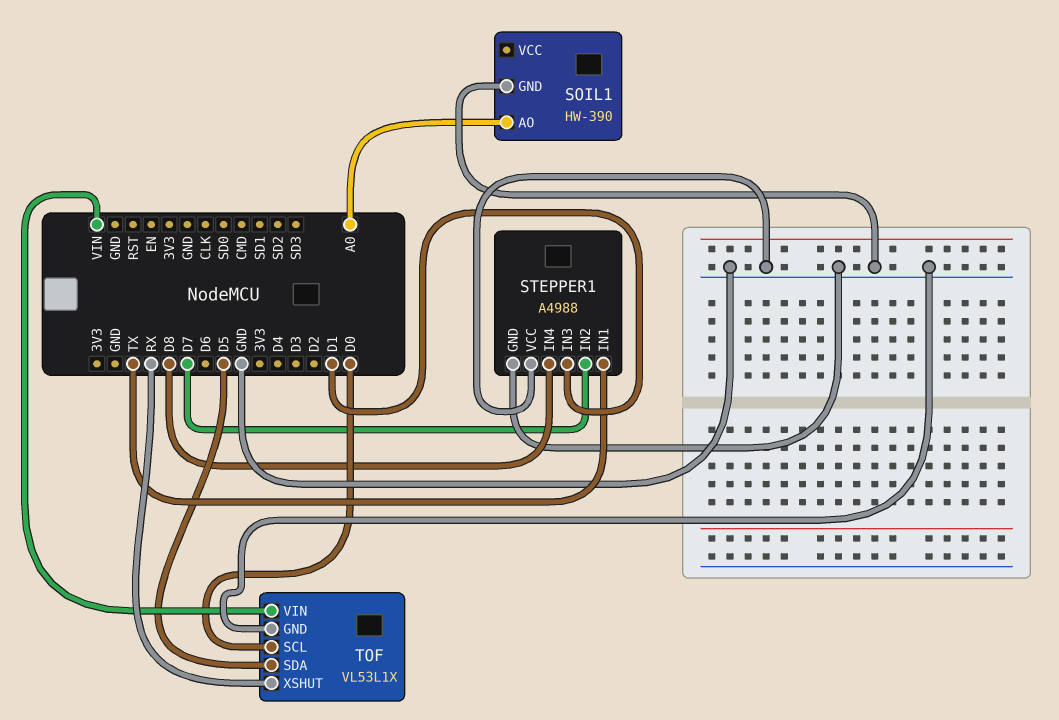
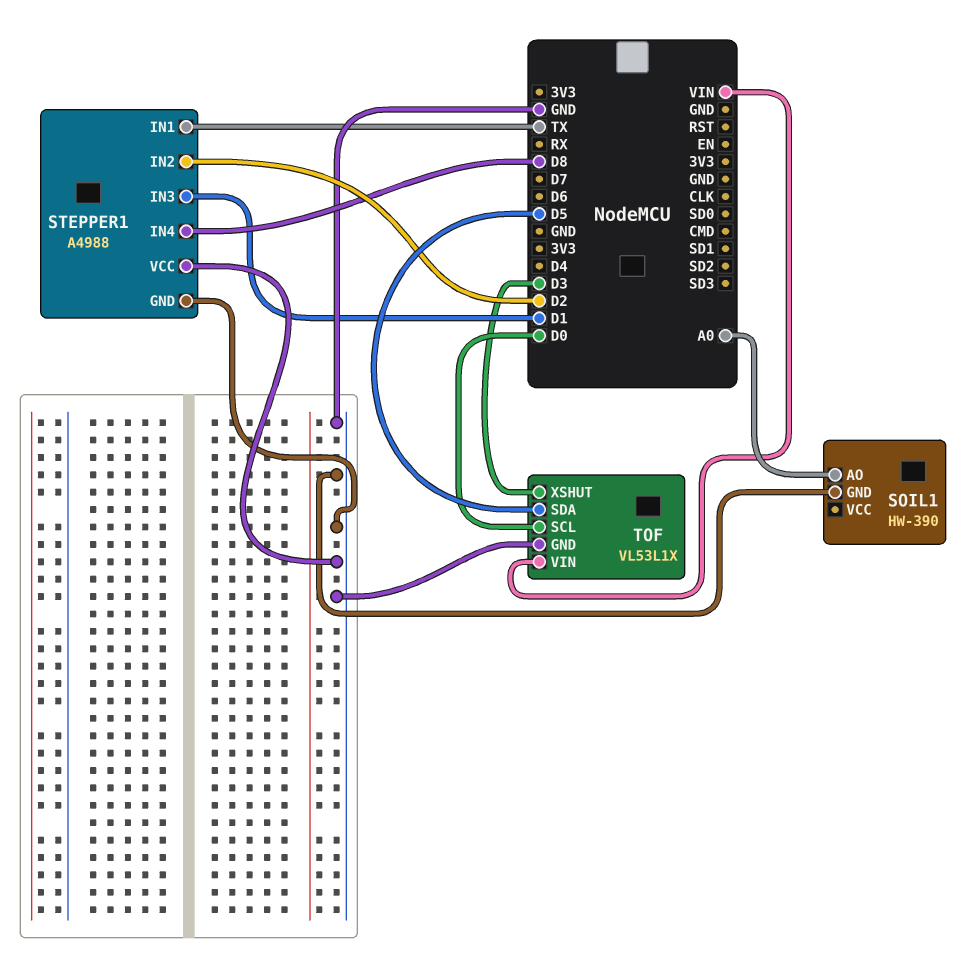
STEPPER1 pin IN2: D7 -> D2
TOF pin XSHUT: RX -> D3

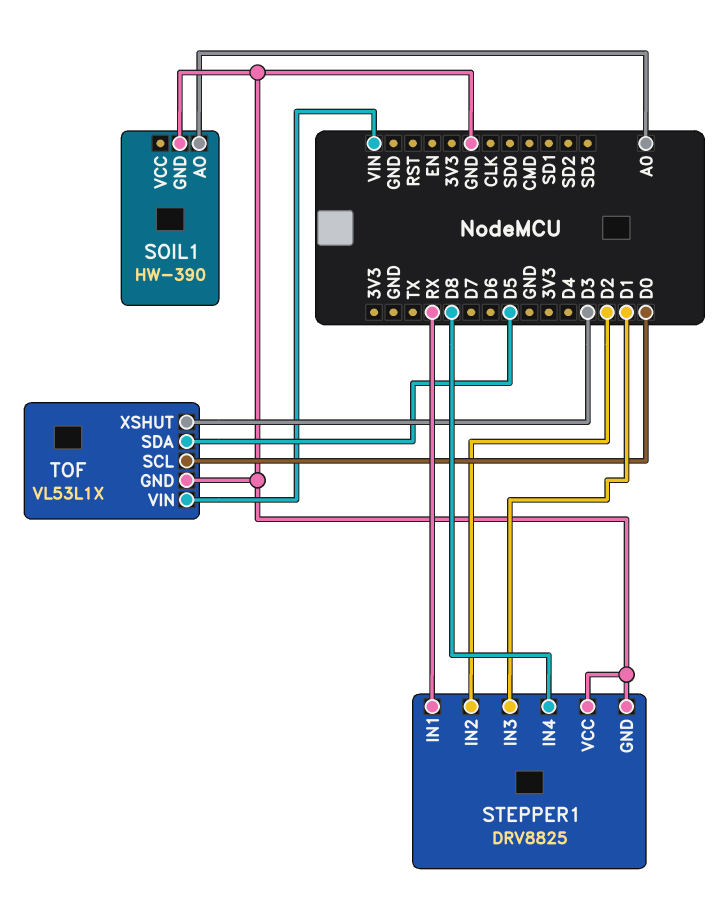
STEPPER1: A4988 -> DRV8825
STEPPER1 pin IN1: TX -> RX

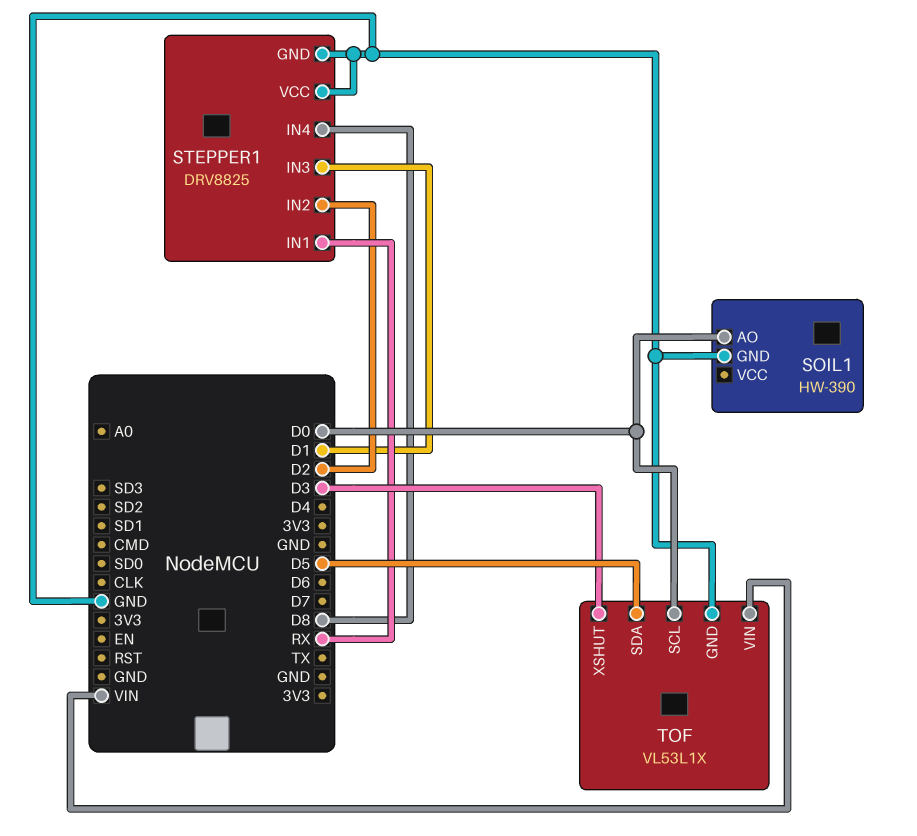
SOIL1 pin AO: A0 -> D0

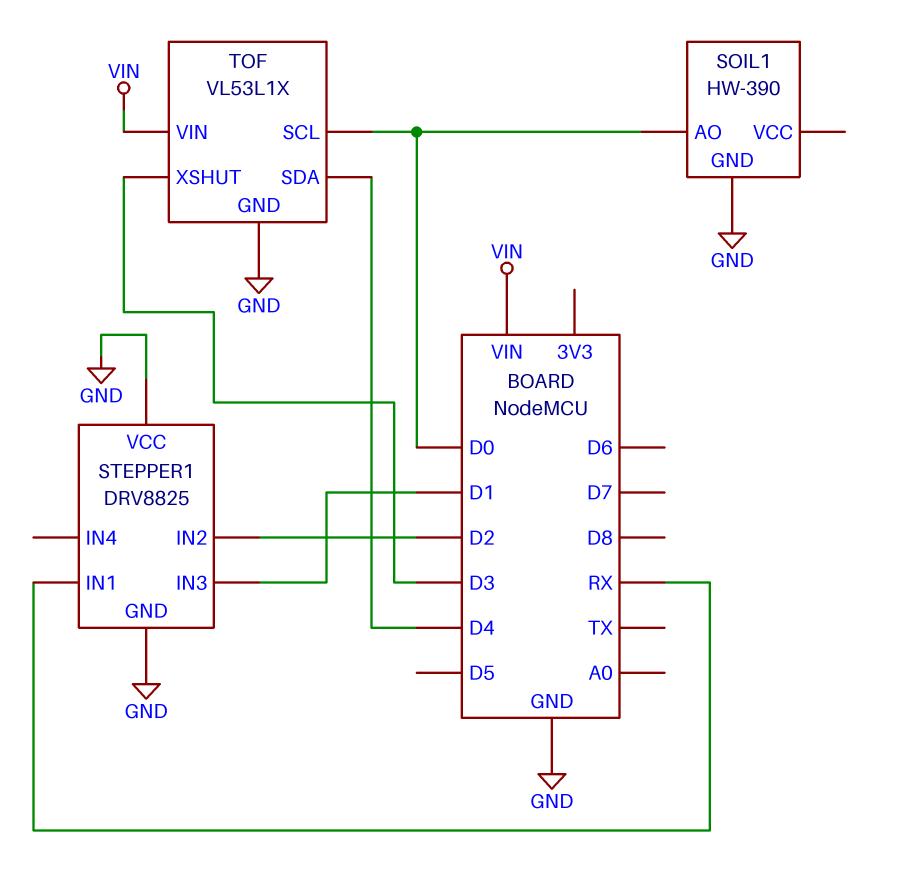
STEPPER1 pin IN4: D8 -> none
TOF pin SDA: D5 -> D4

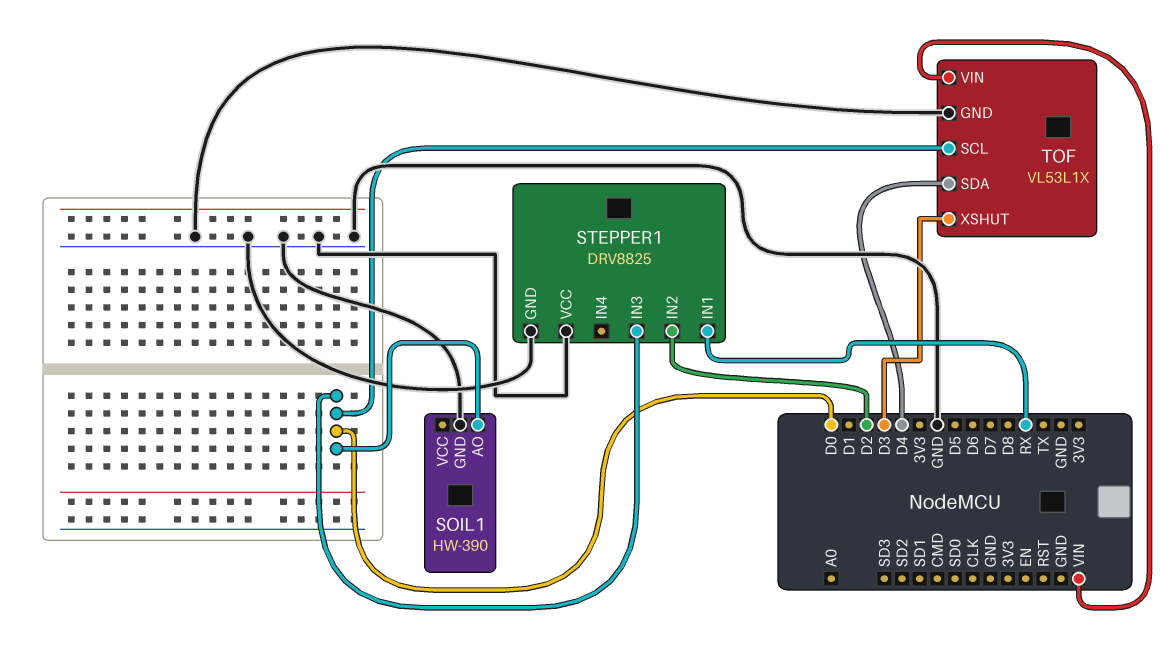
STEPPER1 pin IN3: D1 -> D0

